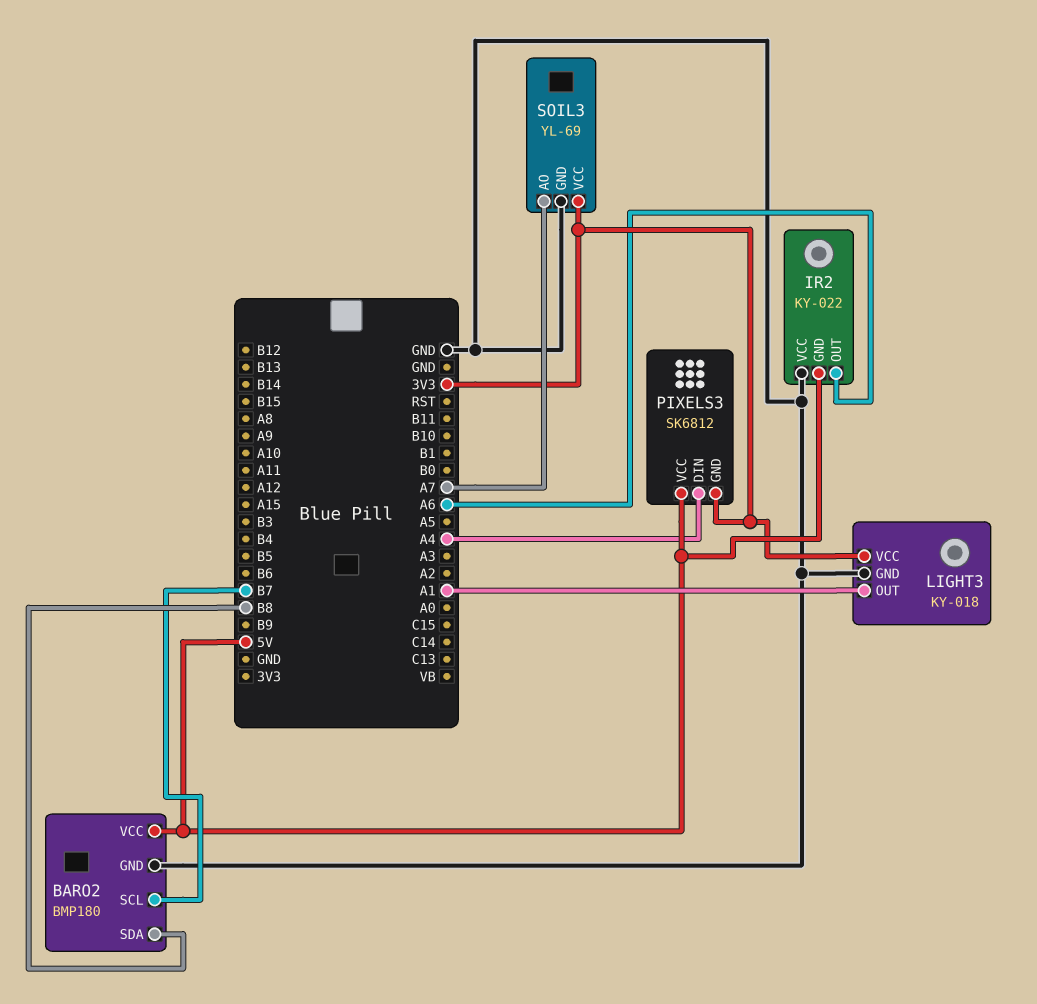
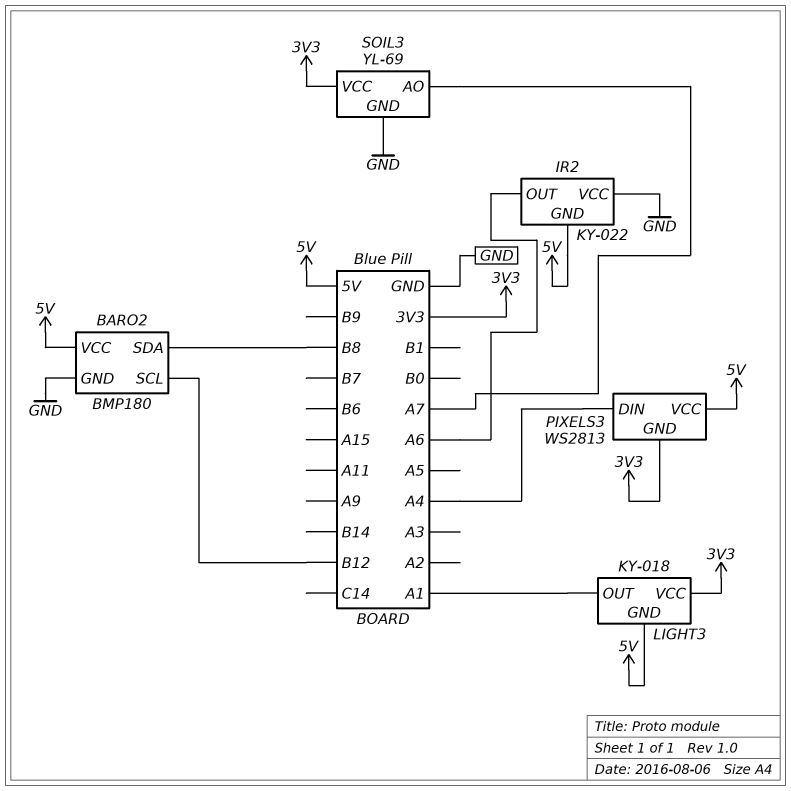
BARO2 pin SCL: B7 -> B12
LIGHT3 pin GND: GND -> 5V
PIXELS3: SK6812 -> WS2813

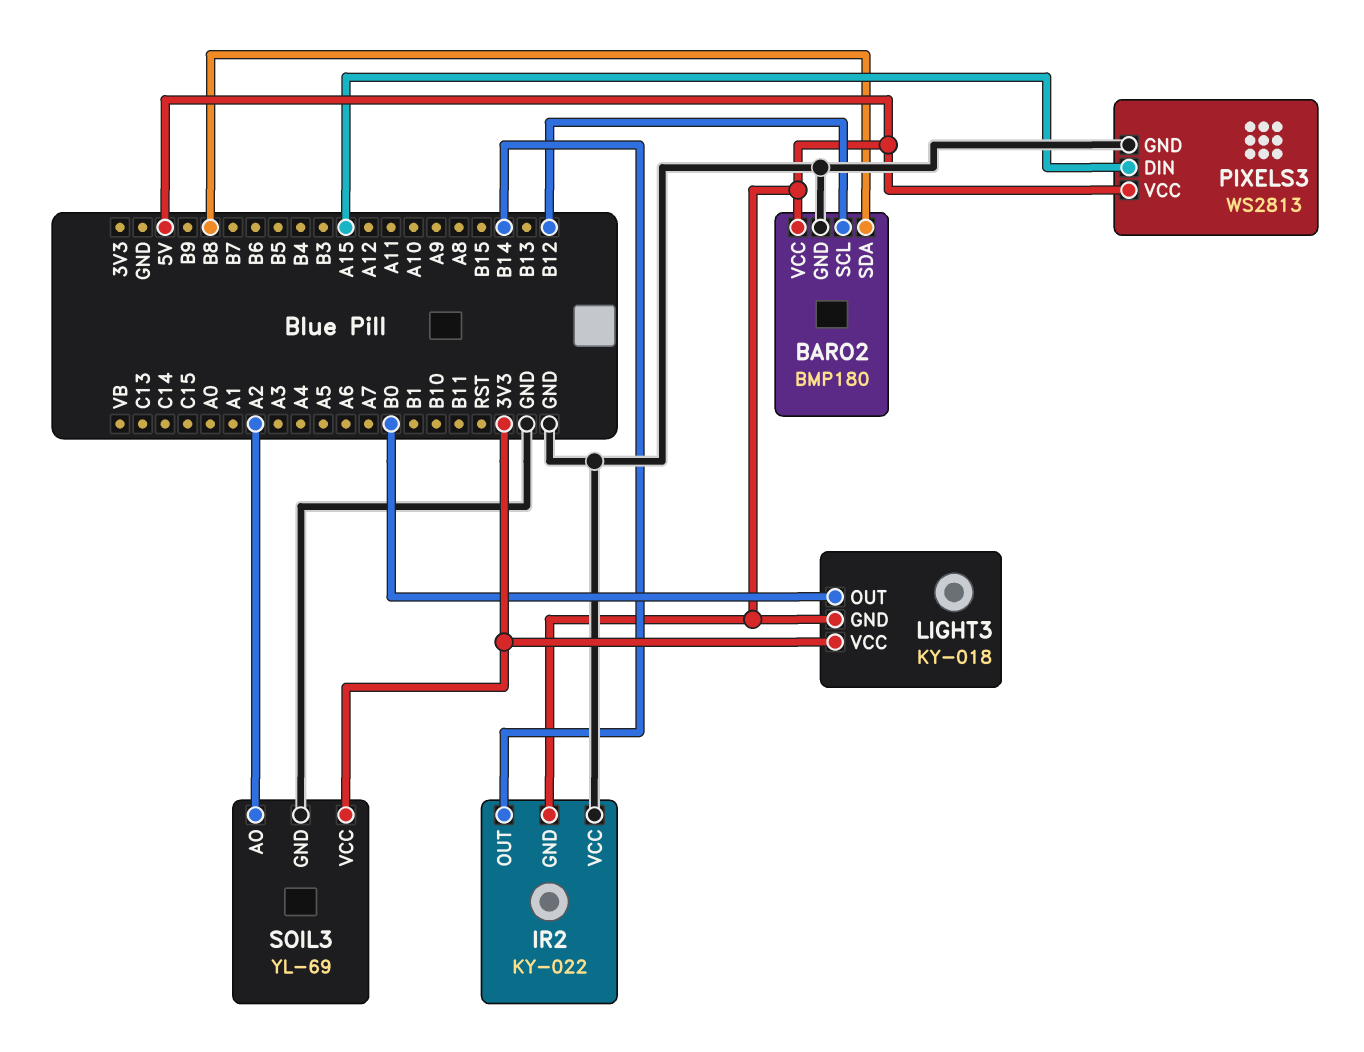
IR2 pin OUT: A6 -> B14
LIGHT3 pin OUT: A1 -> B0
PIXELS3 pin DIN: A4 -> A15
PIXELS3 pin GND: 3V3 -> GND
SOIL3 pin AO: A7 -> A2

